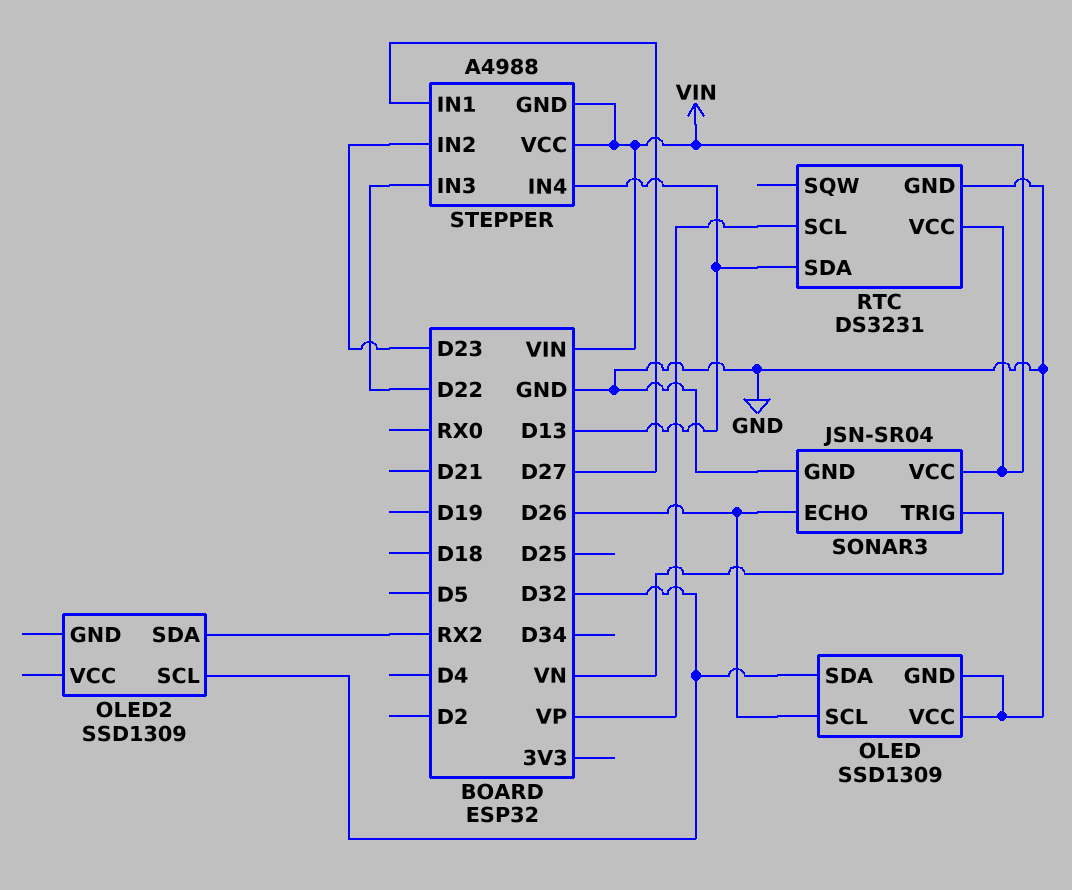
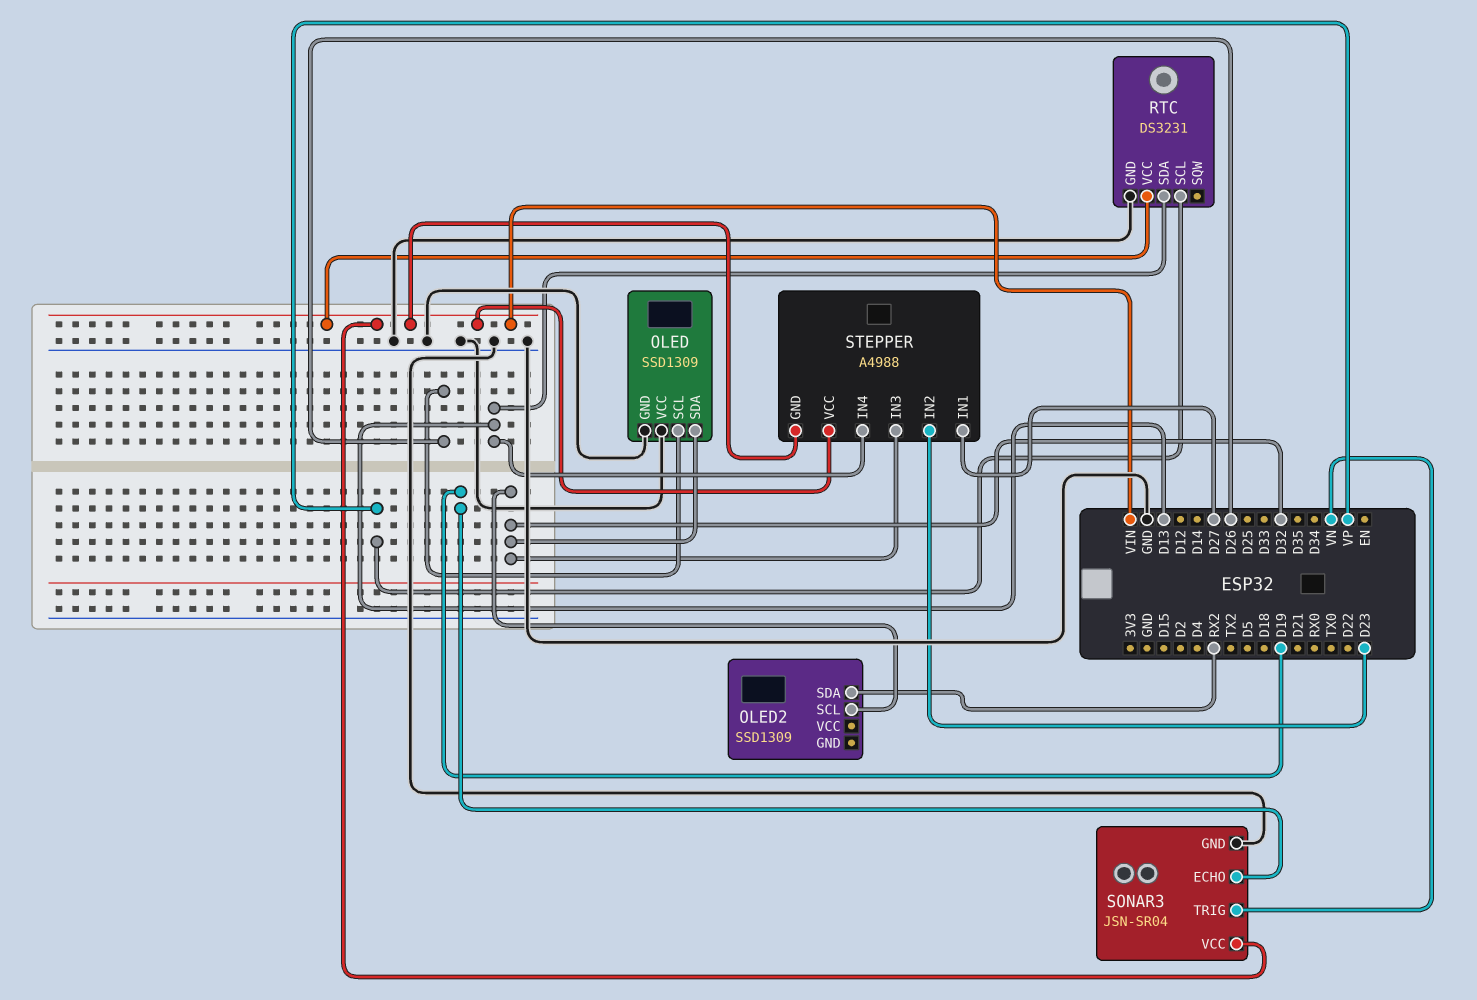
SONAR3 pin ECHO: D26 -> D19
STEPPER pin IN3: D22 -> D32

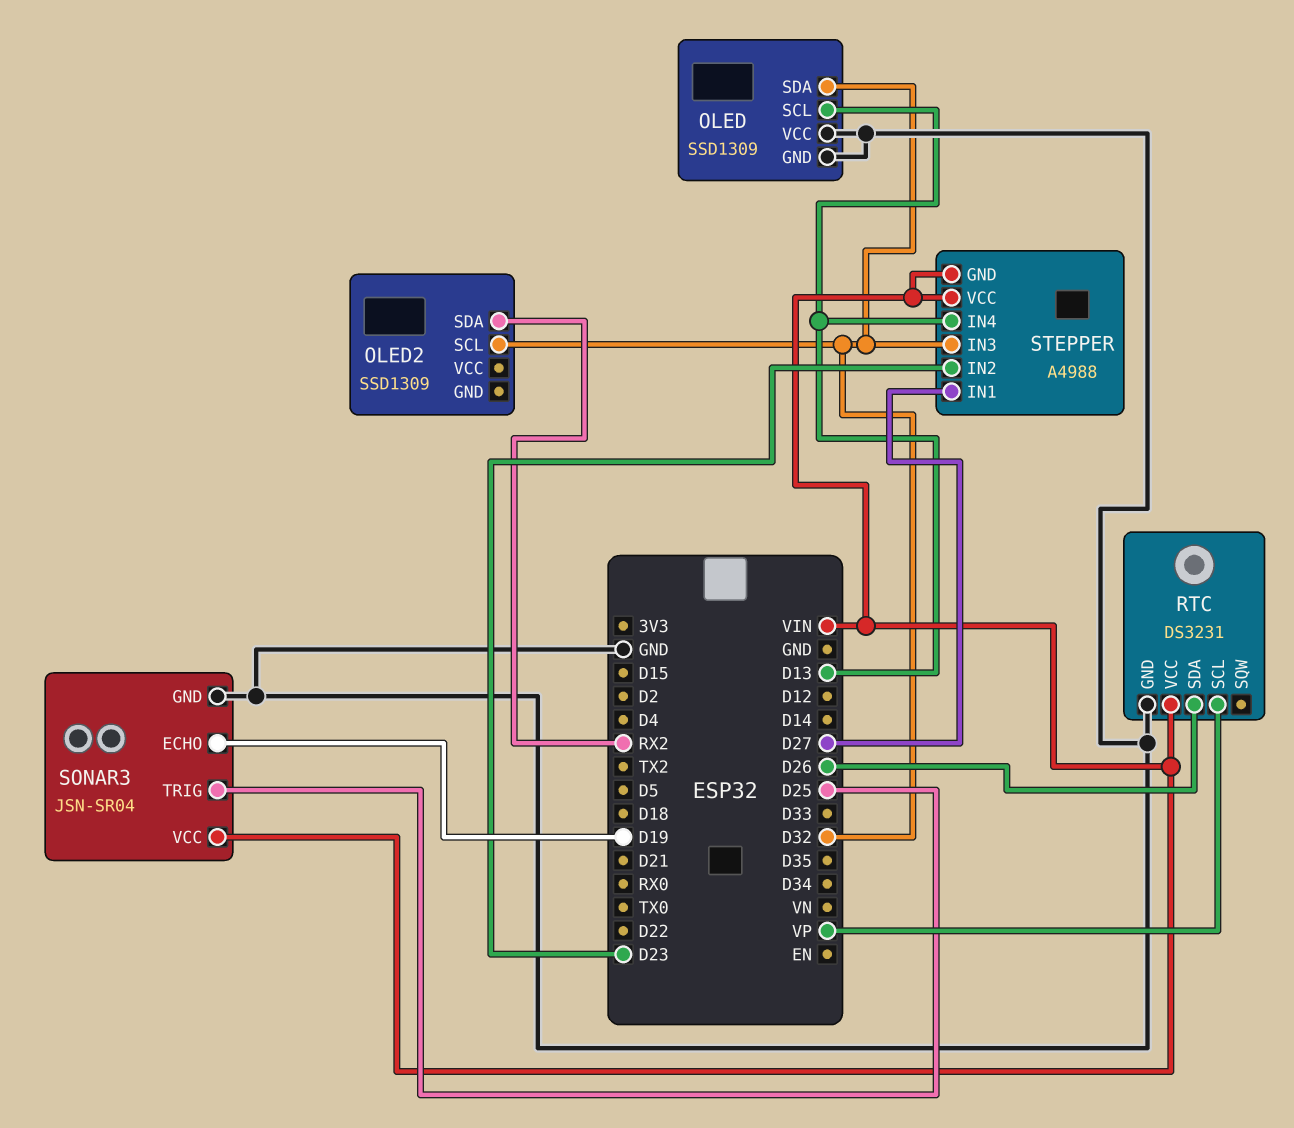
OLED pin SCL: D26 -> D13
RTC pin SDA: D13 -> D26
SONAR3 pin TRIG: VN -> D25

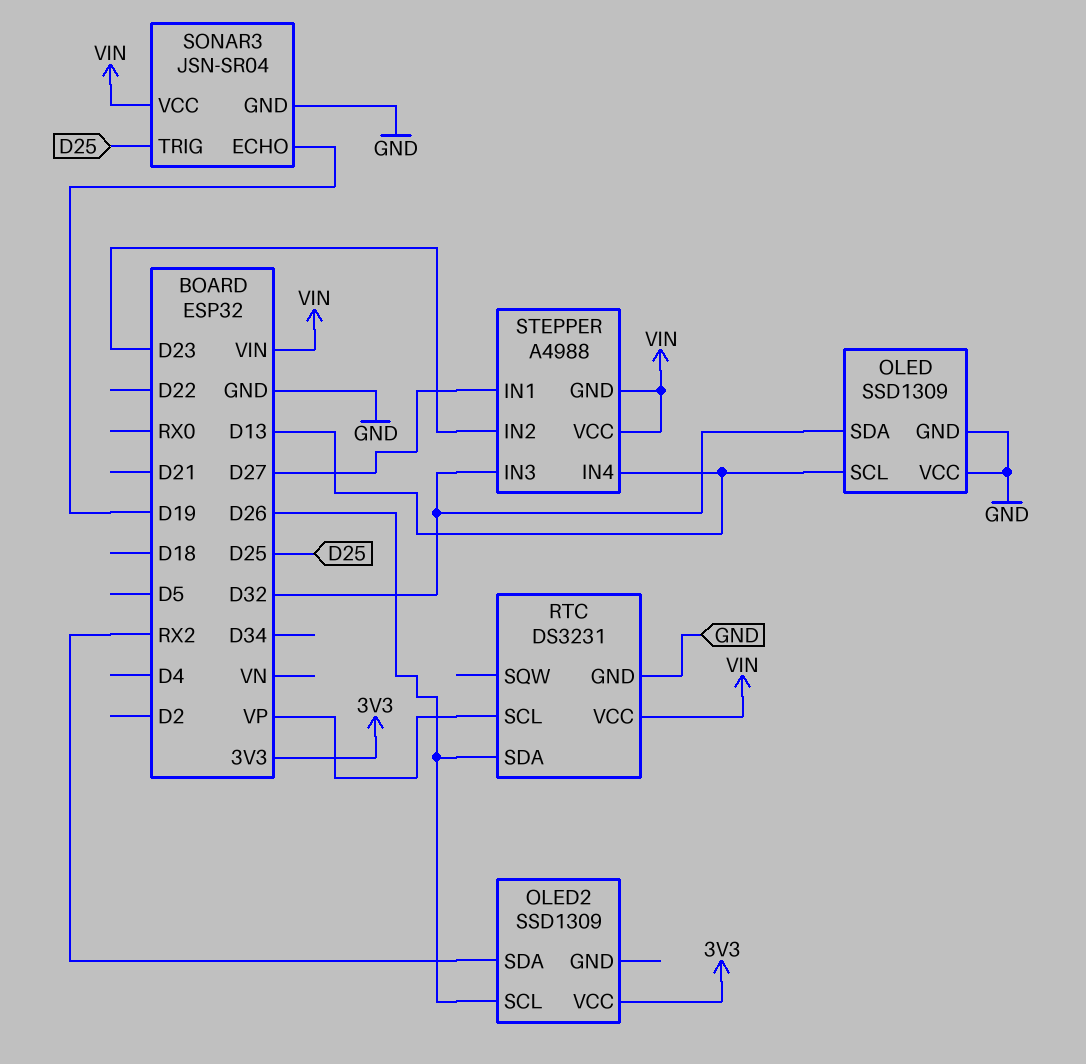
OLED2 pin SCL: D32 -> D26
OLED2 pin VCC: none -> 3V3

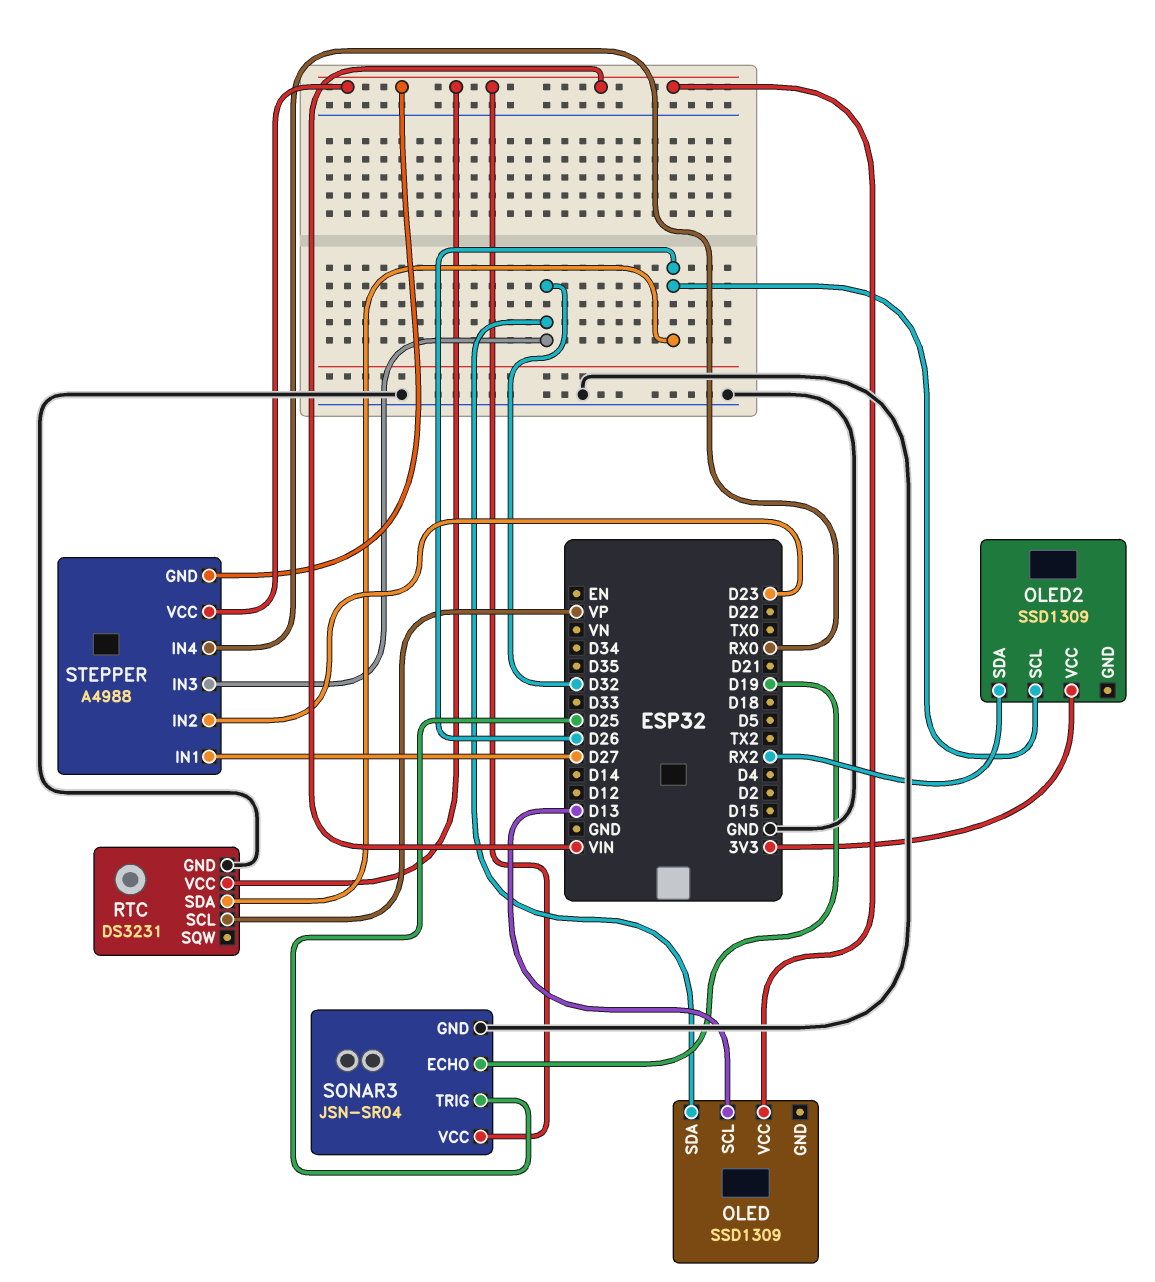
OLED pin GND: GND -> none
OLED pin VCC: GND -> VIN
STEPPER pin IN4: D13 -> RX0

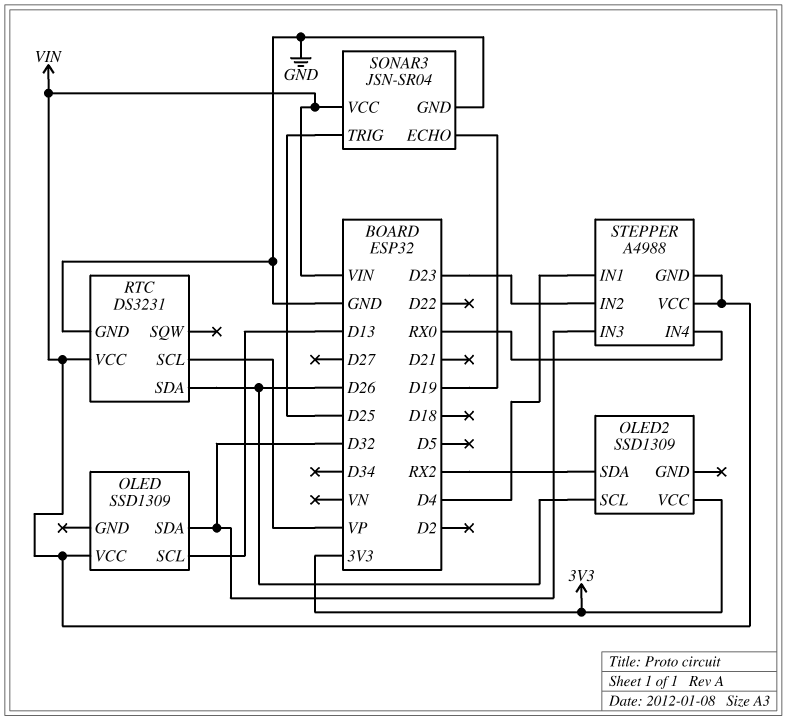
STEPPER pin IN1: D27 -> D4

